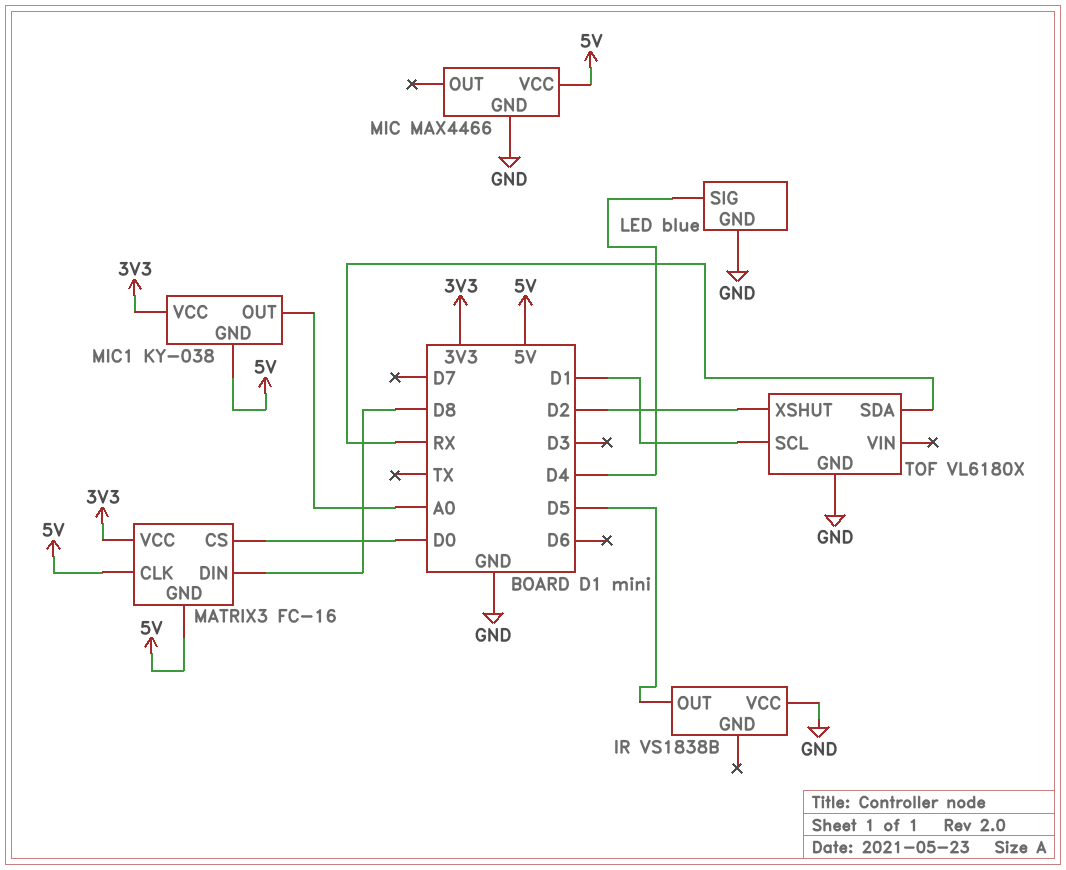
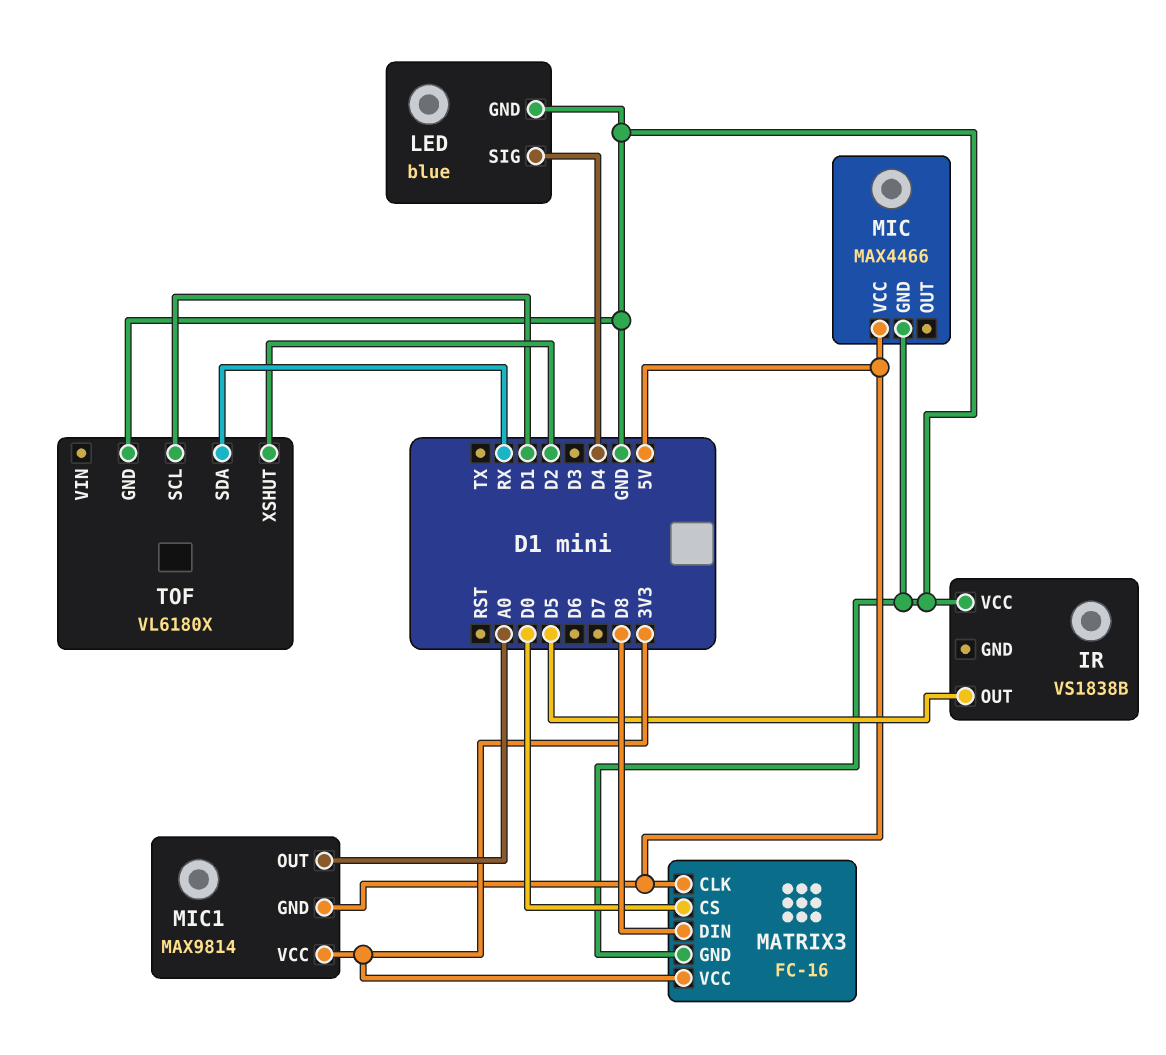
MATRIX3 pin GND: 5V -> GND
MIC1: KY-038 -> MAX9814

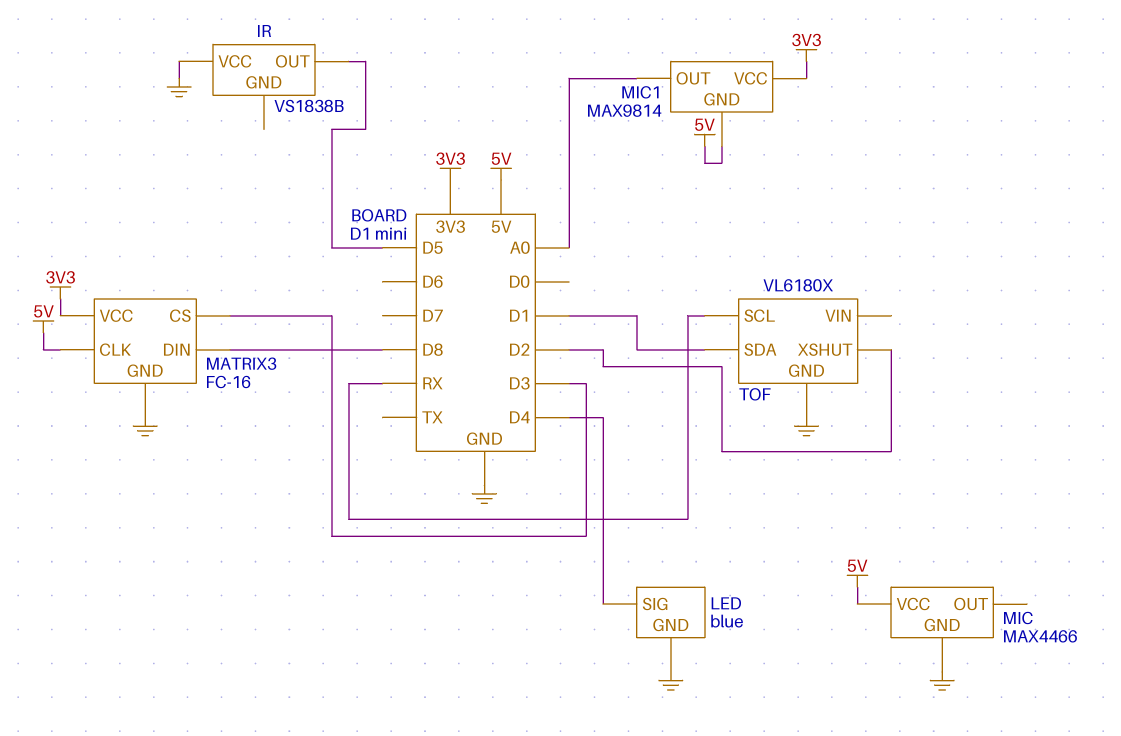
MATRIX3 pin CS: D0 -> D3
TOF pin SCL: D1 -> RX
TOF pin SDA: RX -> D1

